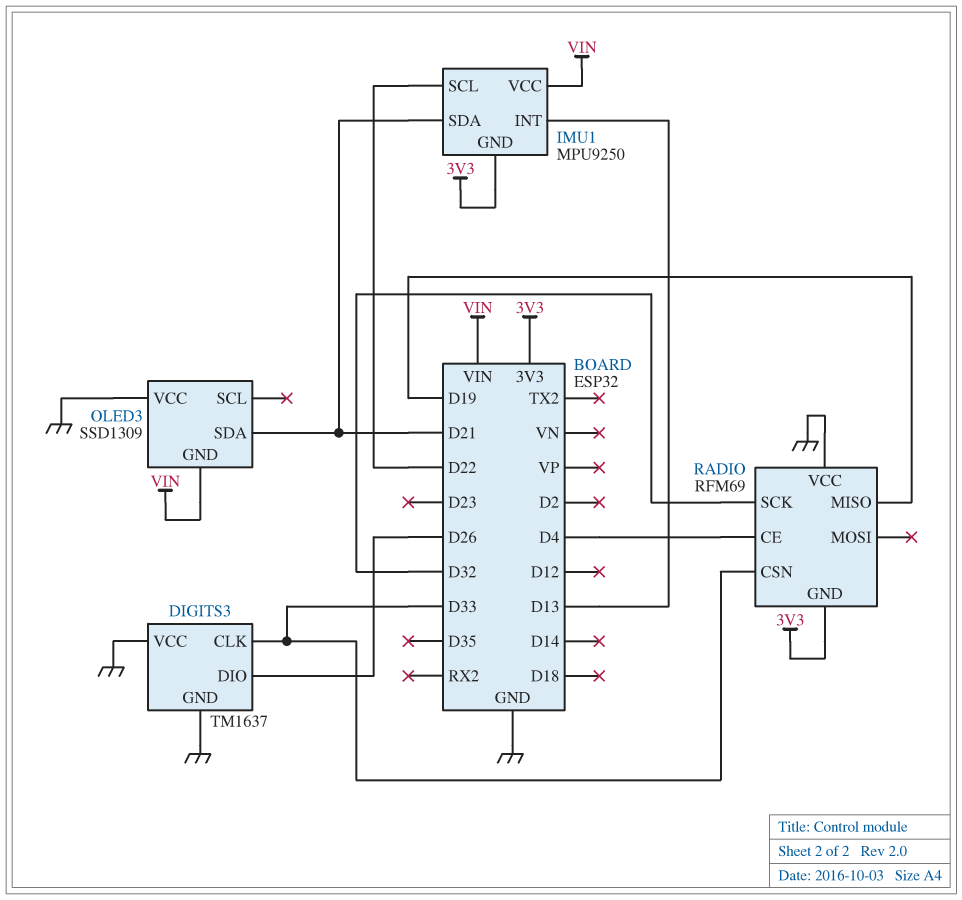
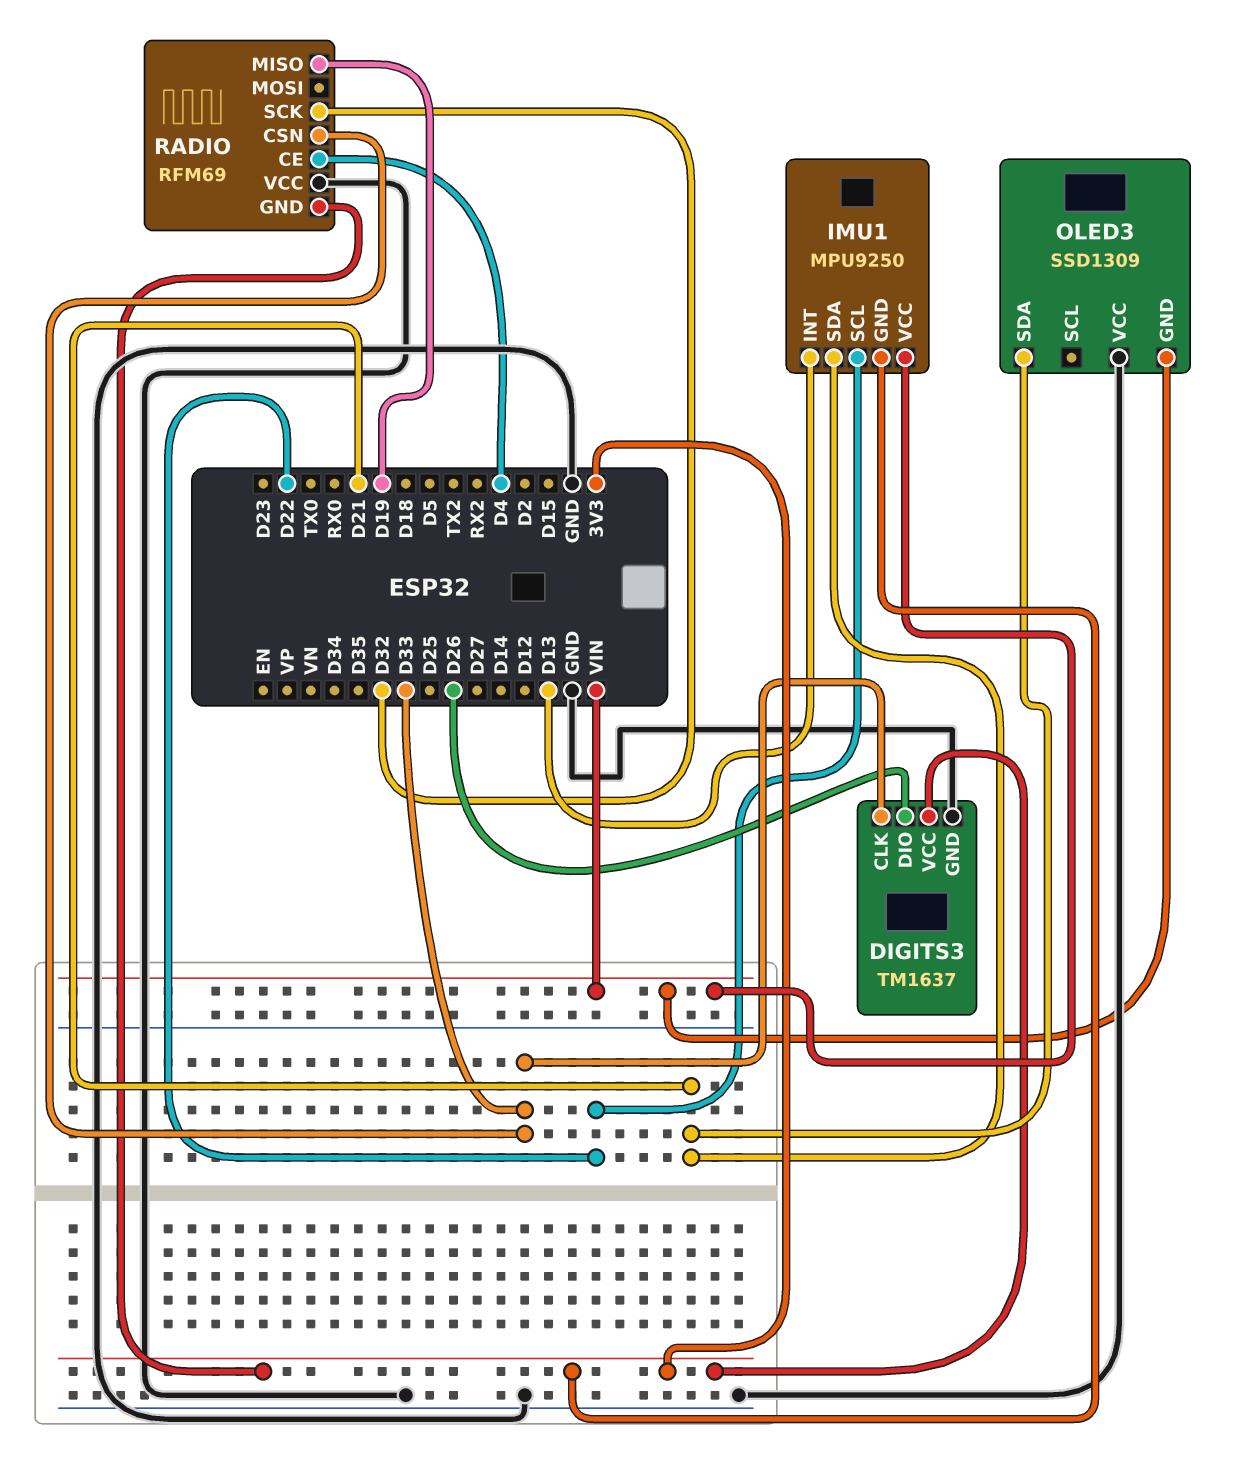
DIGITS3 pin VCC: GND -> 3V3

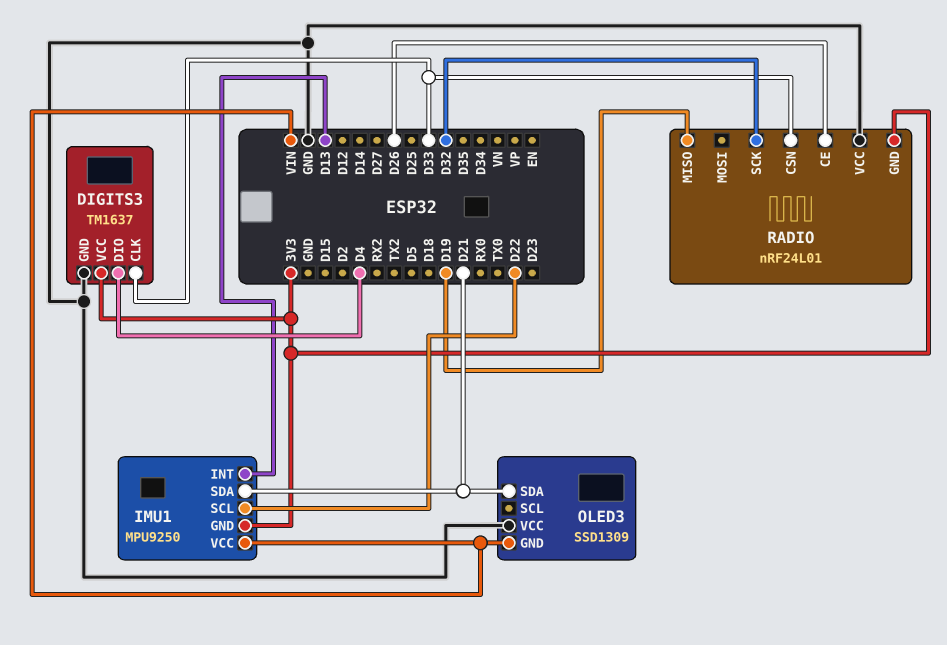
DIGITS3 pin DIO: D26 -> D4
RADIO: RFM69 -> nRF24L01
RADIO pin CE: D4 -> D26

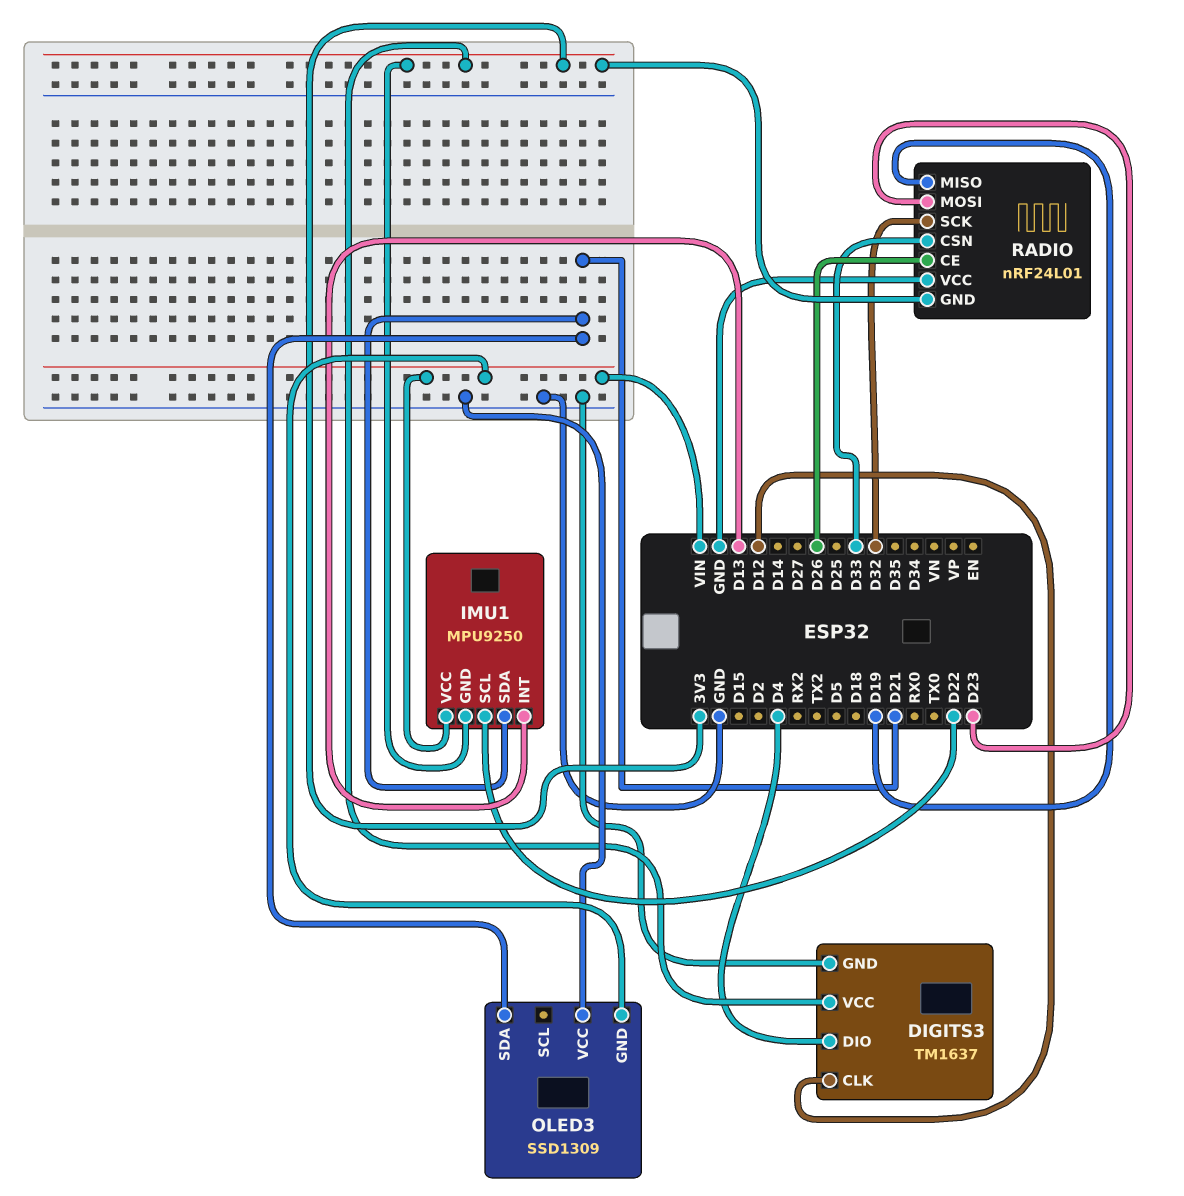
DIGITS3 pin CLK: D33 -> D12
RADIO pin MOSI: none -> D23

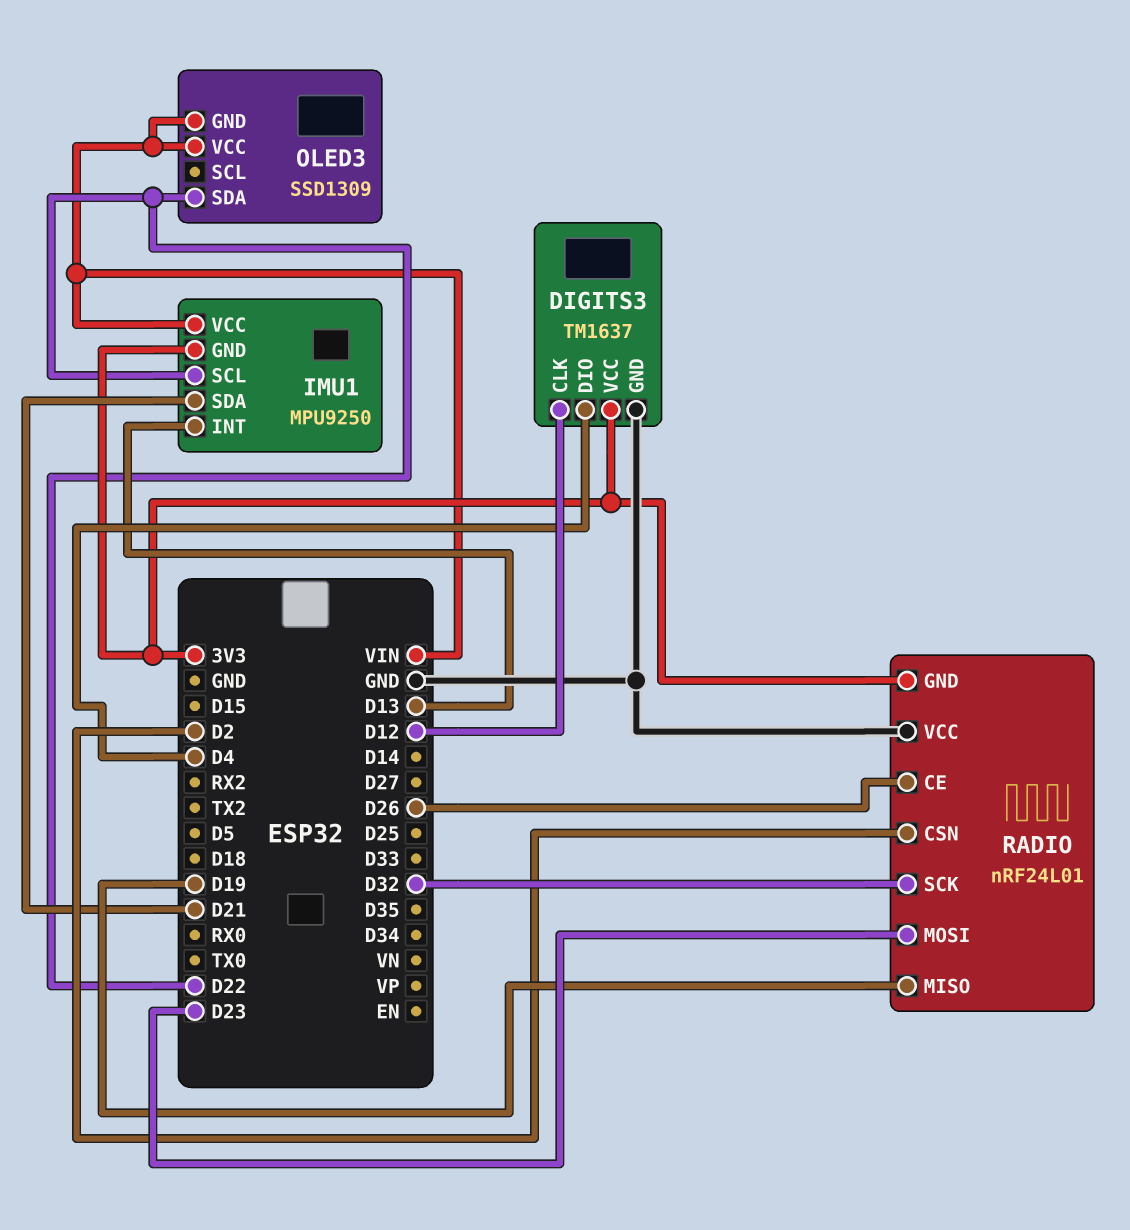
OLED3 pin SDA: D21 -> D22
OLED3 pin VCC: GND -> VIN
RADIO pin CSN: D33 -> D2

